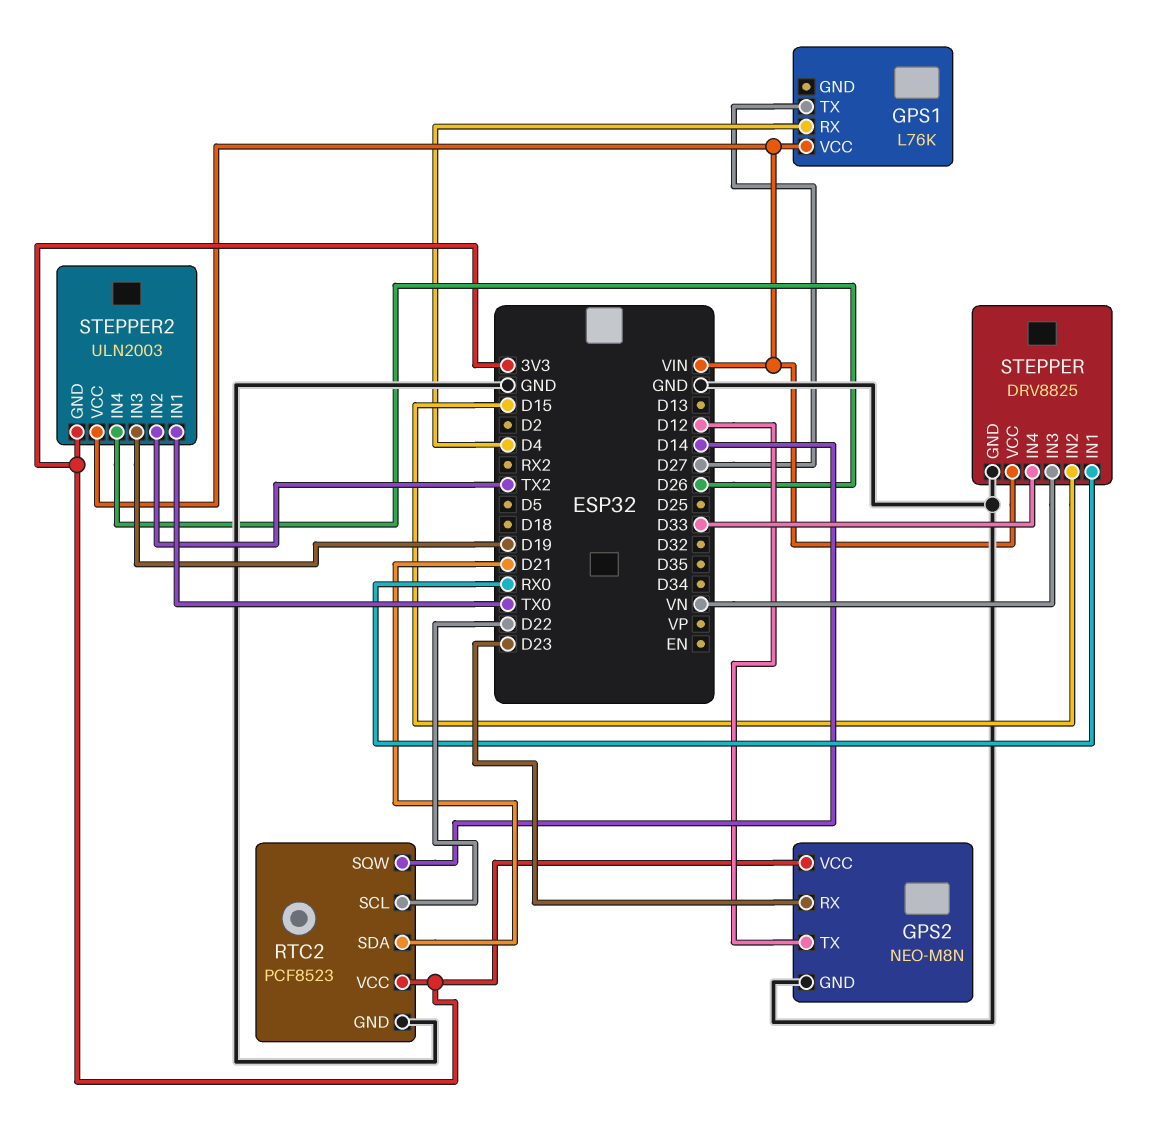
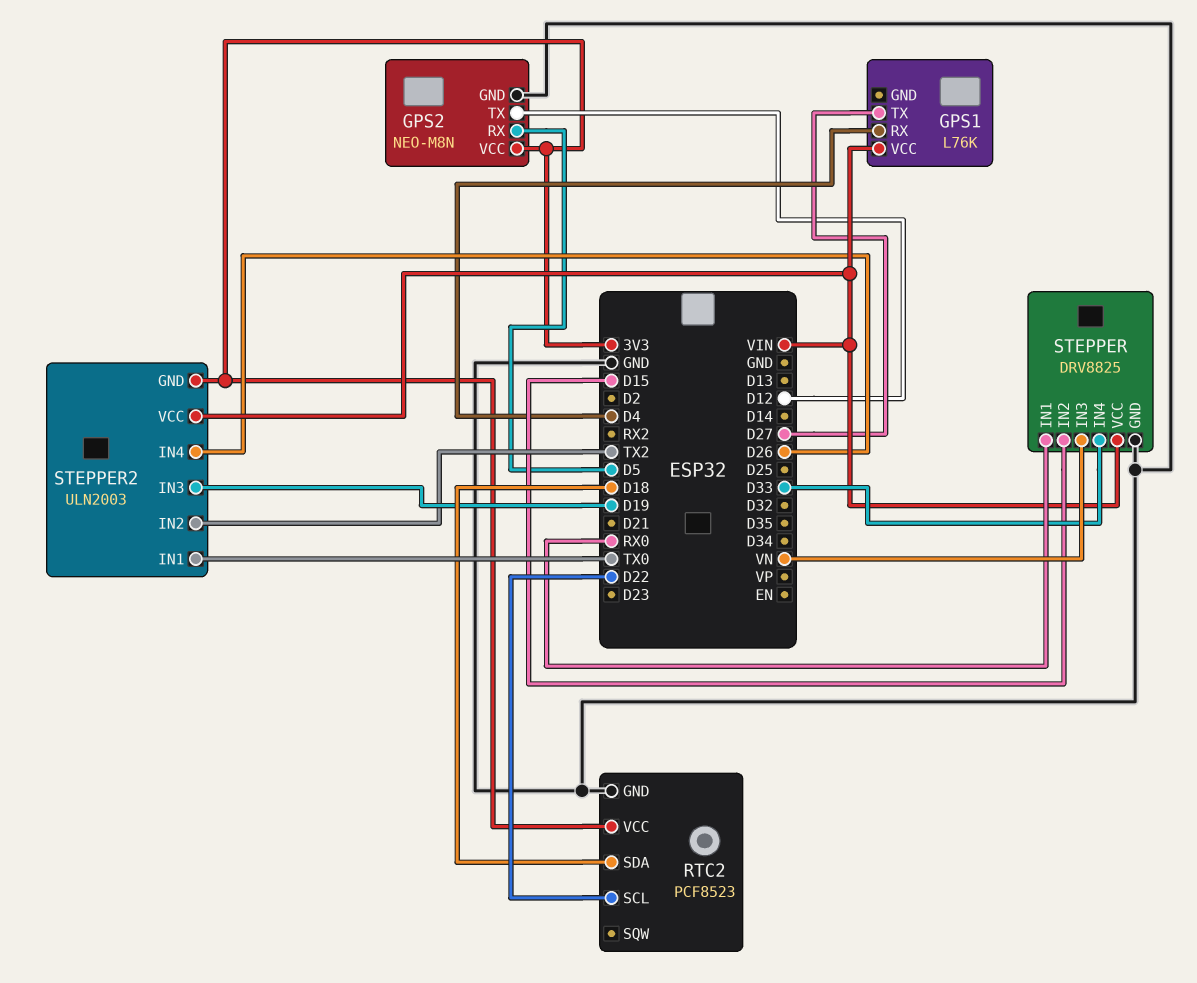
GPS2 pin RX: D23 -> D5
RTC2 pin SDA: D21 -> D18
RTC2 pin SQW: D14 -> none

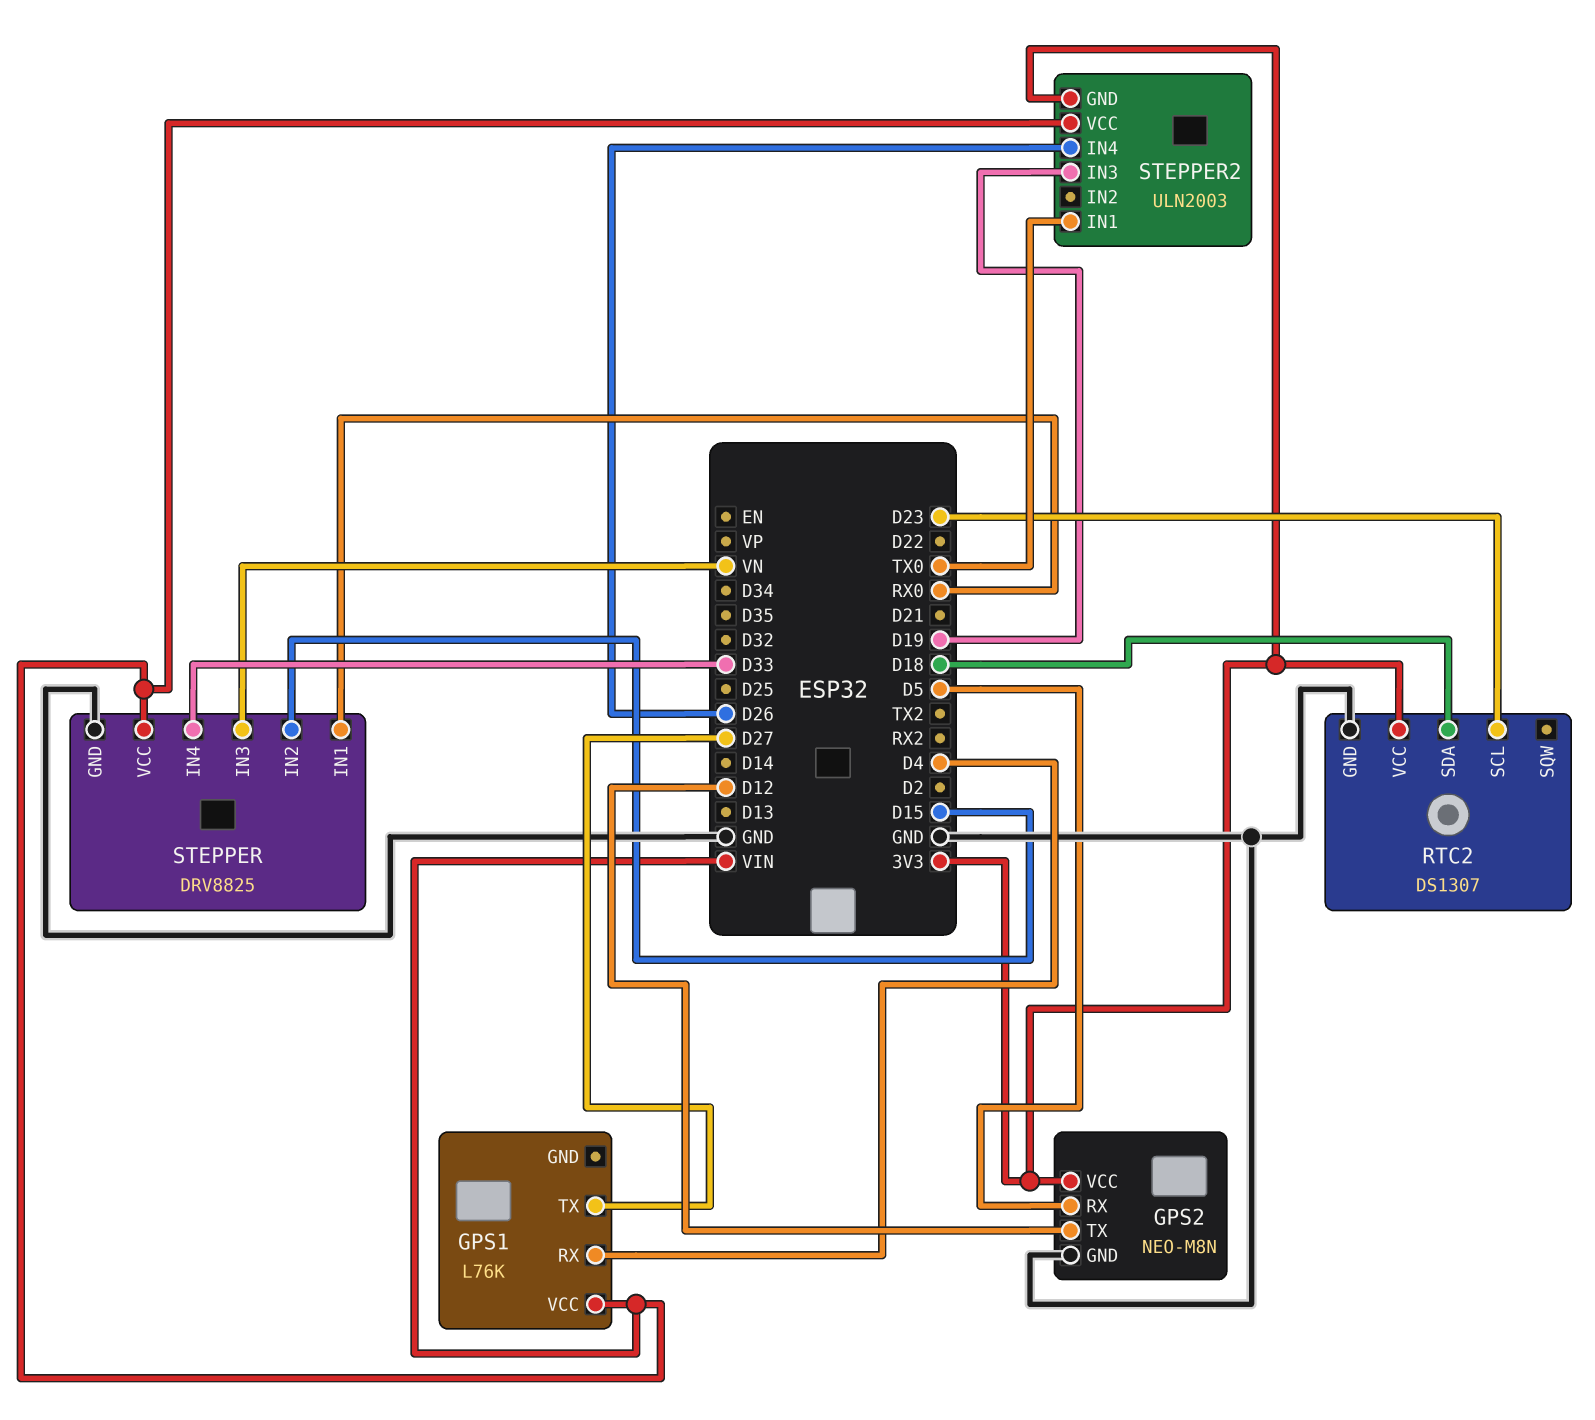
RTC2: PCF8523 -> DS1307
RTC2 pin SCL: D22 -> D23
STEPPER2 pin IN2: TX2 -> none

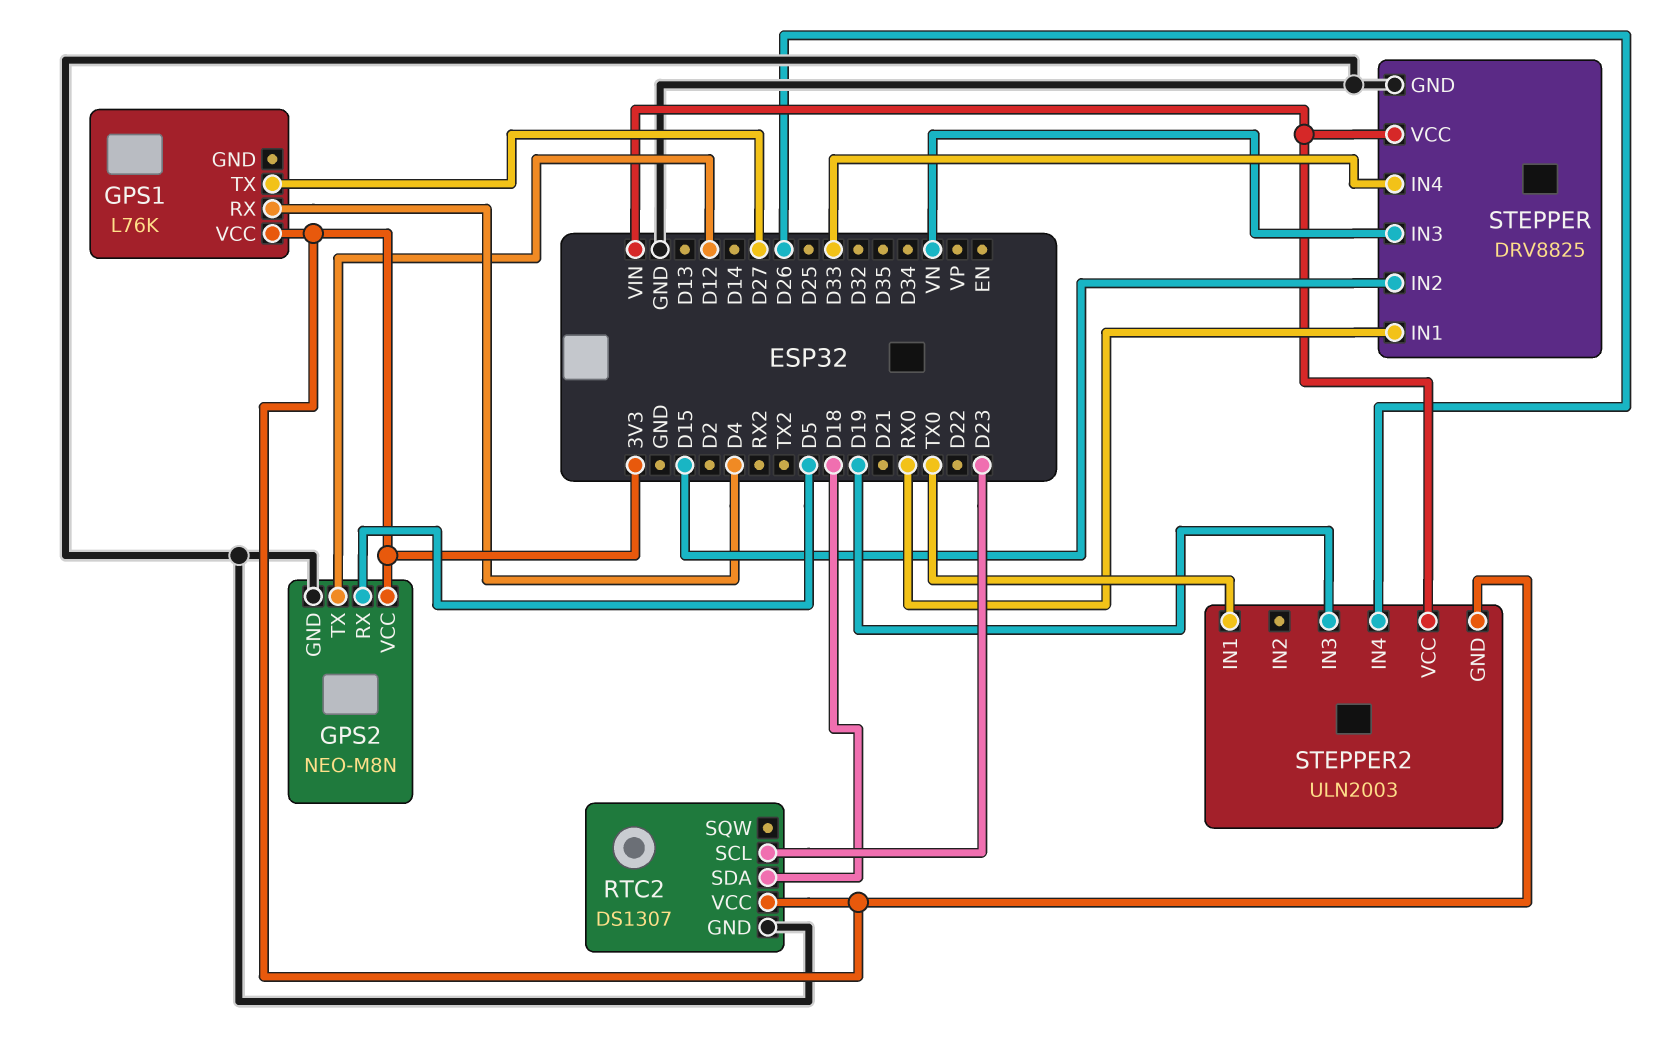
GPS1 pin VCC: VIN -> 3V3

